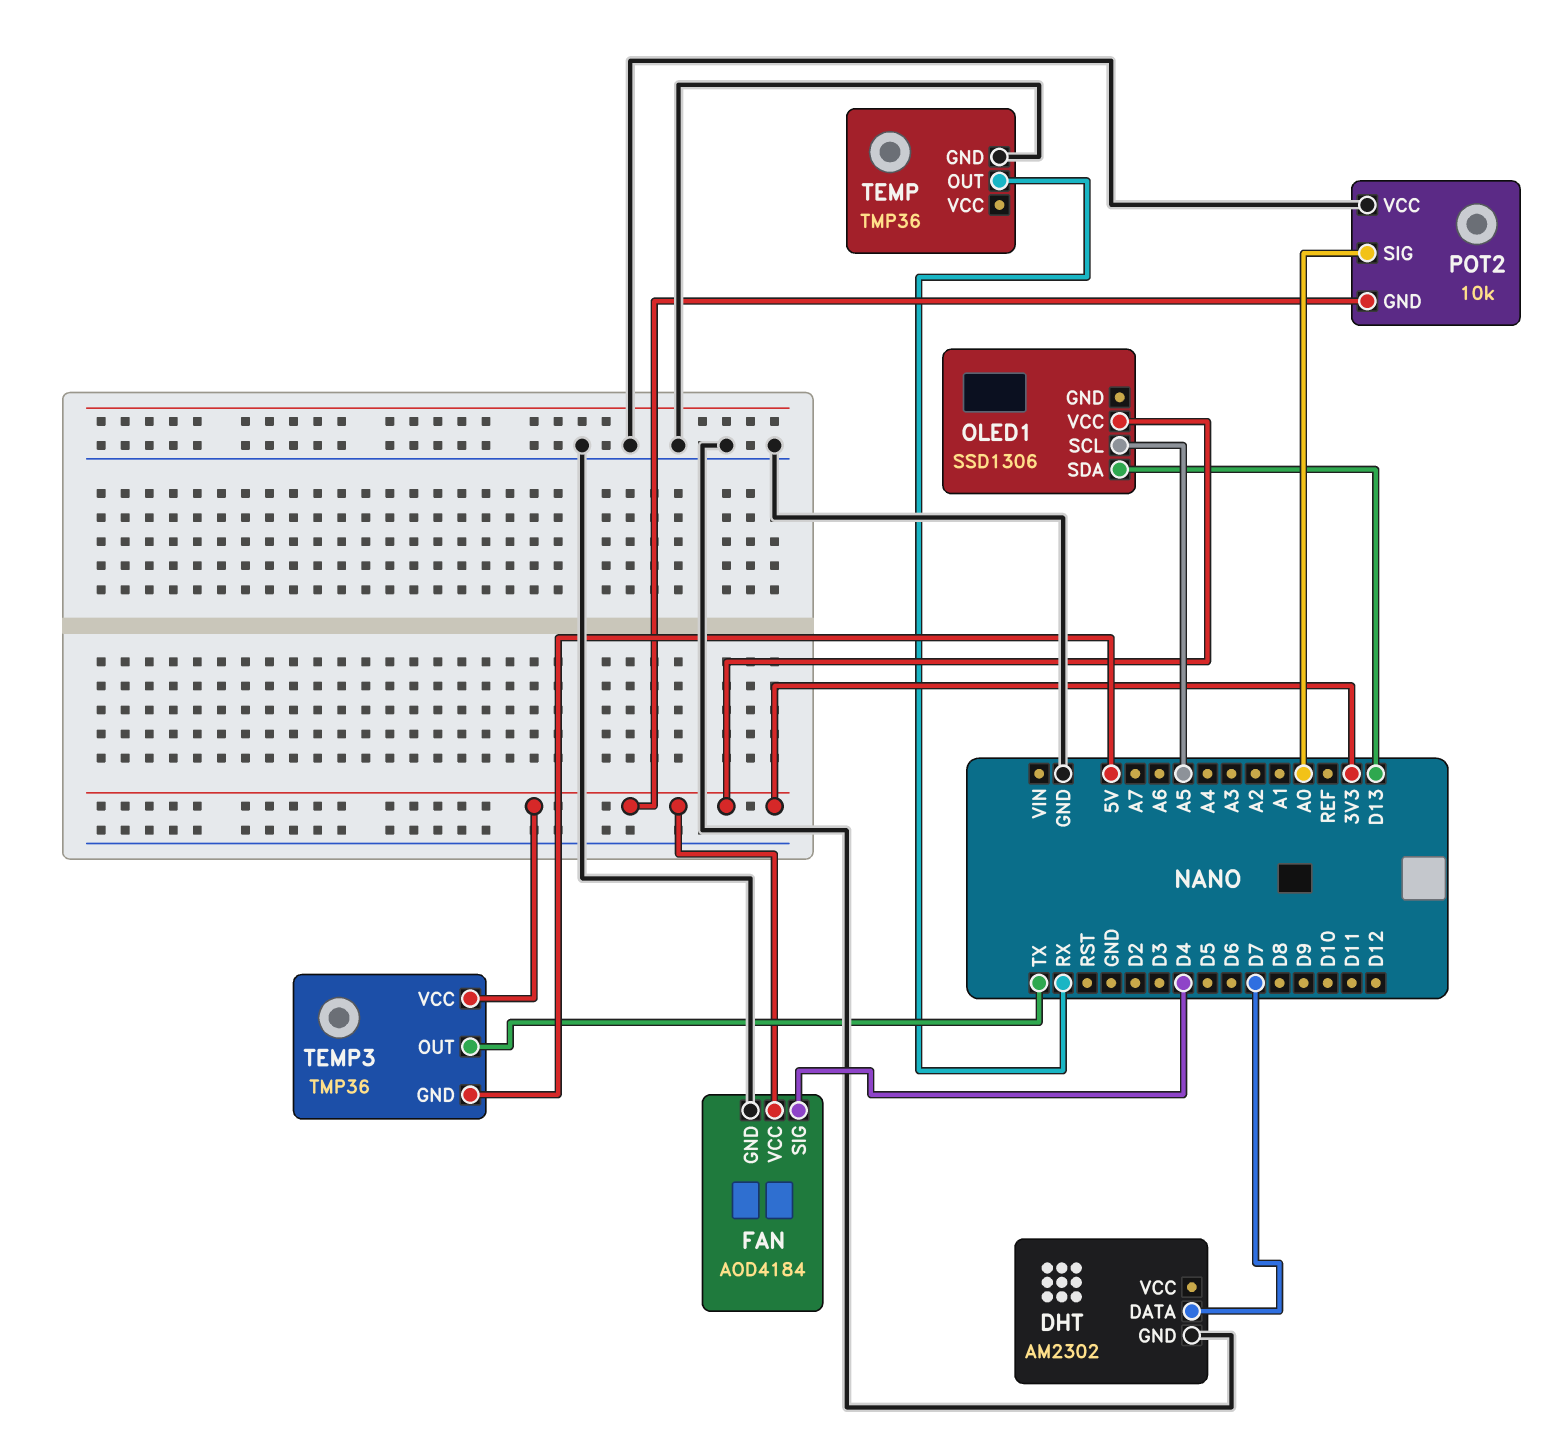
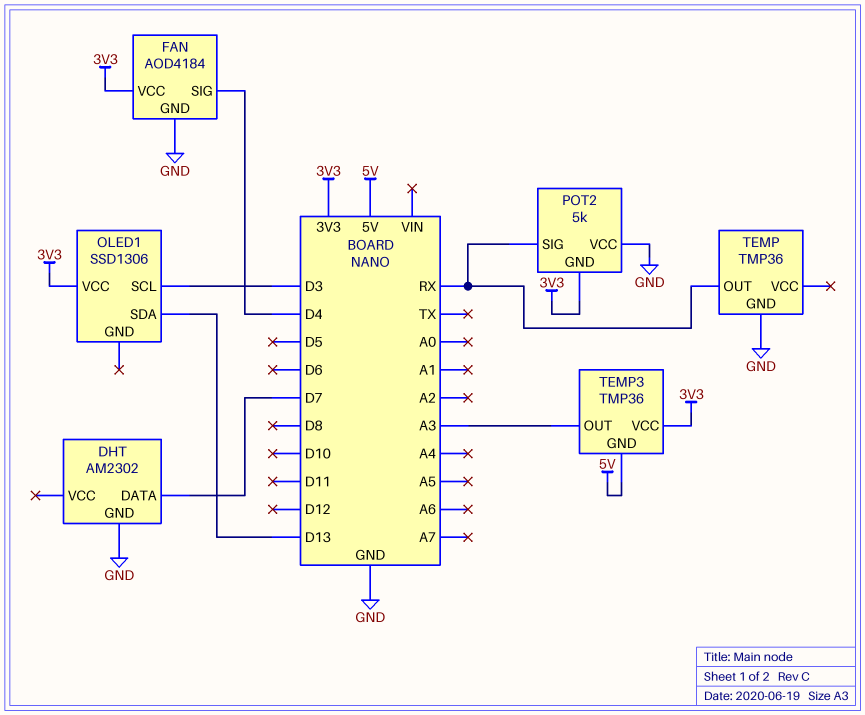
OLED1 pin SCL: A5 -> D3
POT2: 10k -> 5k
POT2 pin SIG: A0 -> RX
TEMP3 pin OUT: TX -> A3

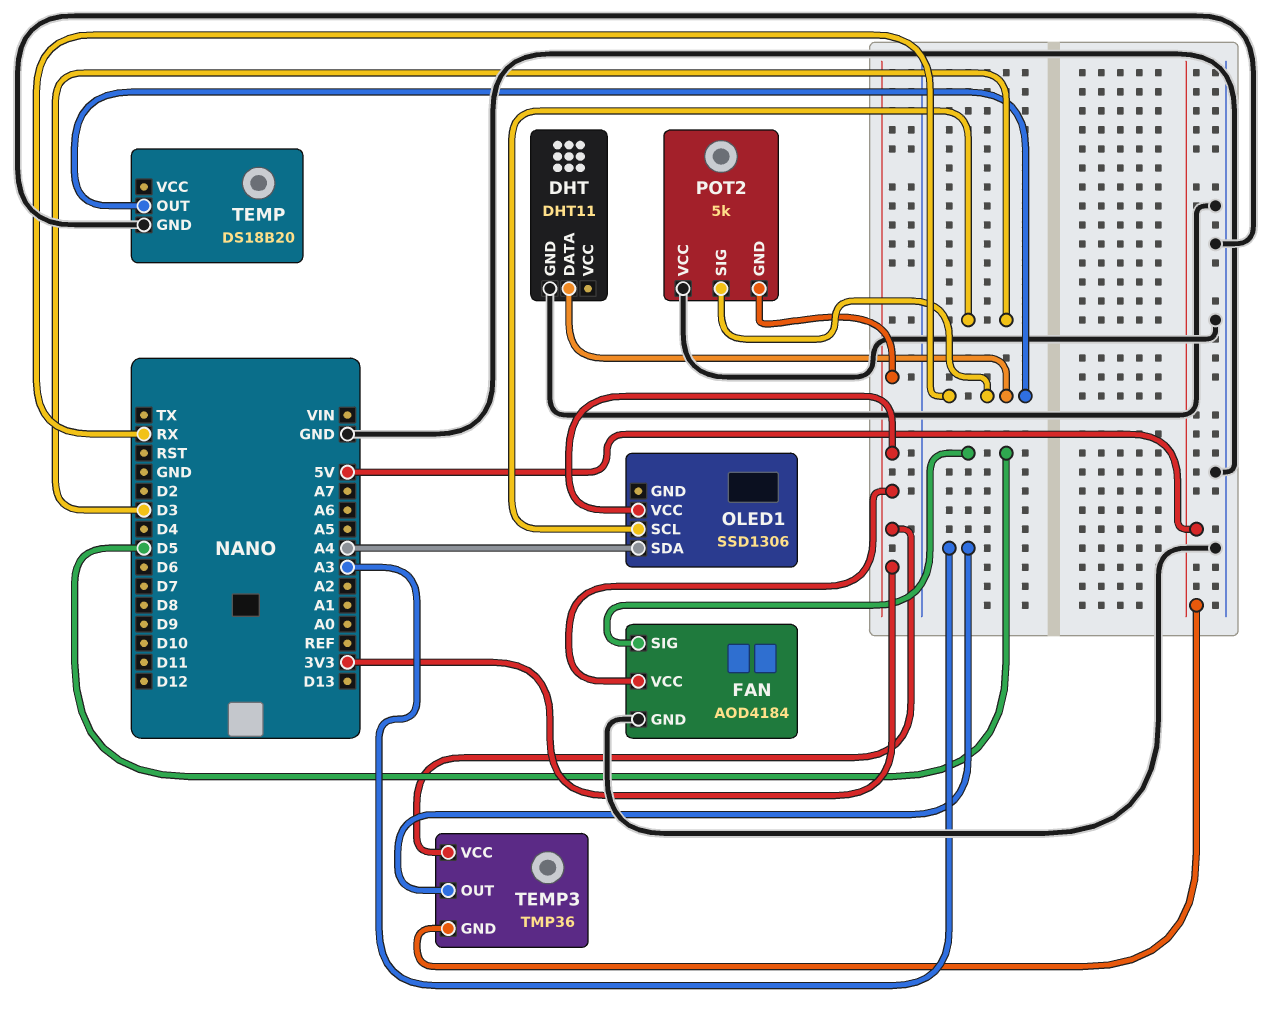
DHT: AM2302 -> DHT11
DHT pin DATA: D7 -> RX
FAN pin SIG: D4 -> D5
OLED1 pin SDA: D13 -> A4
TEMP: TMP36 -> DS18B20

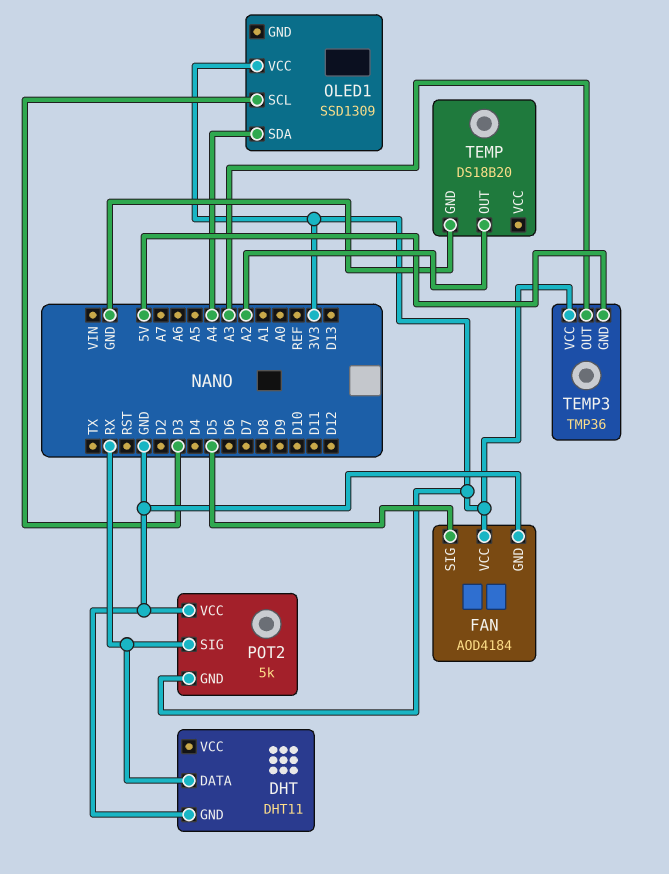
OLED1: SSD1306 -> SSD1309
TEMP pin OUT: RX -> A2

